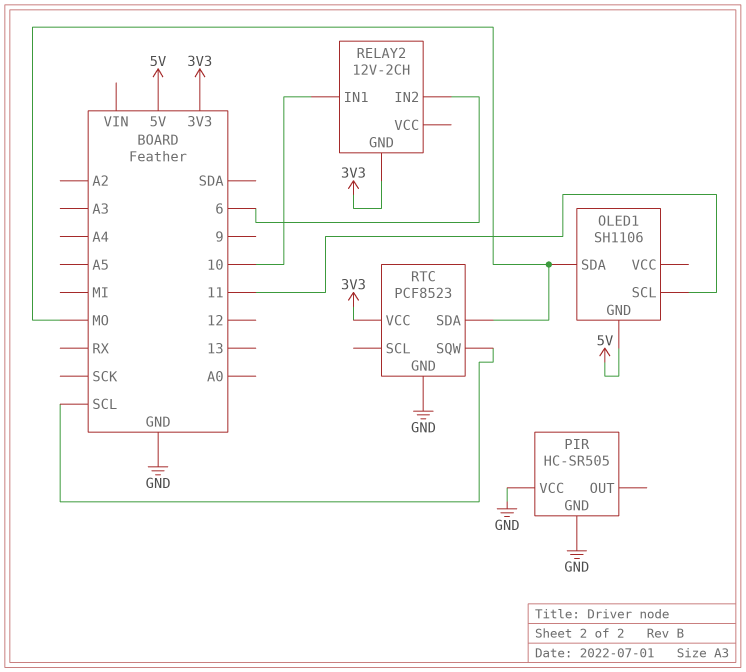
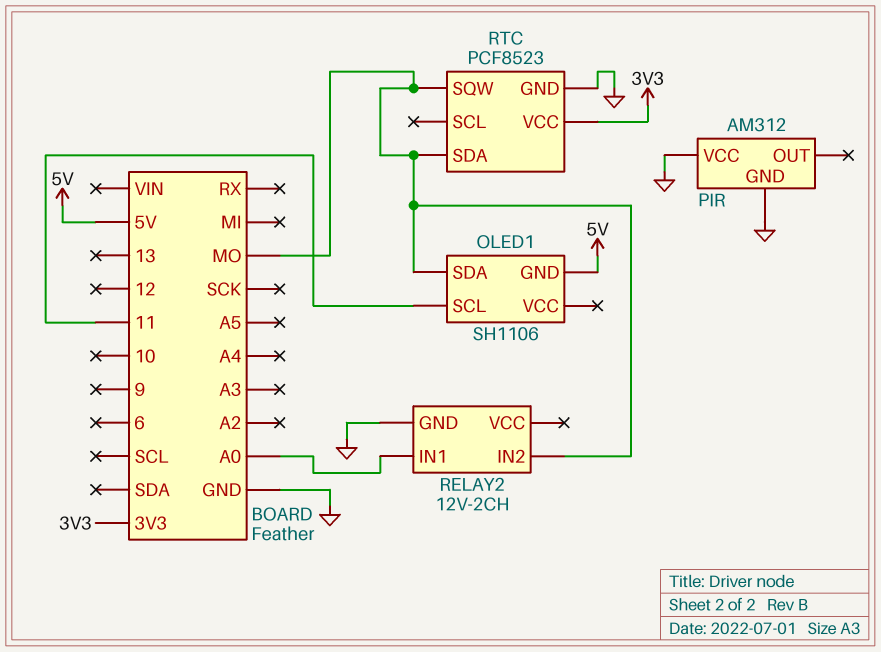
PIR: HC-SR505 -> AM312
RELAY2 pin GND: 3V3 -> GND
RELAY2 pin IN1: 10 -> A0
RELAY2 pin IN2: 6 -> MO
RTC pin SQW: SCL -> MO

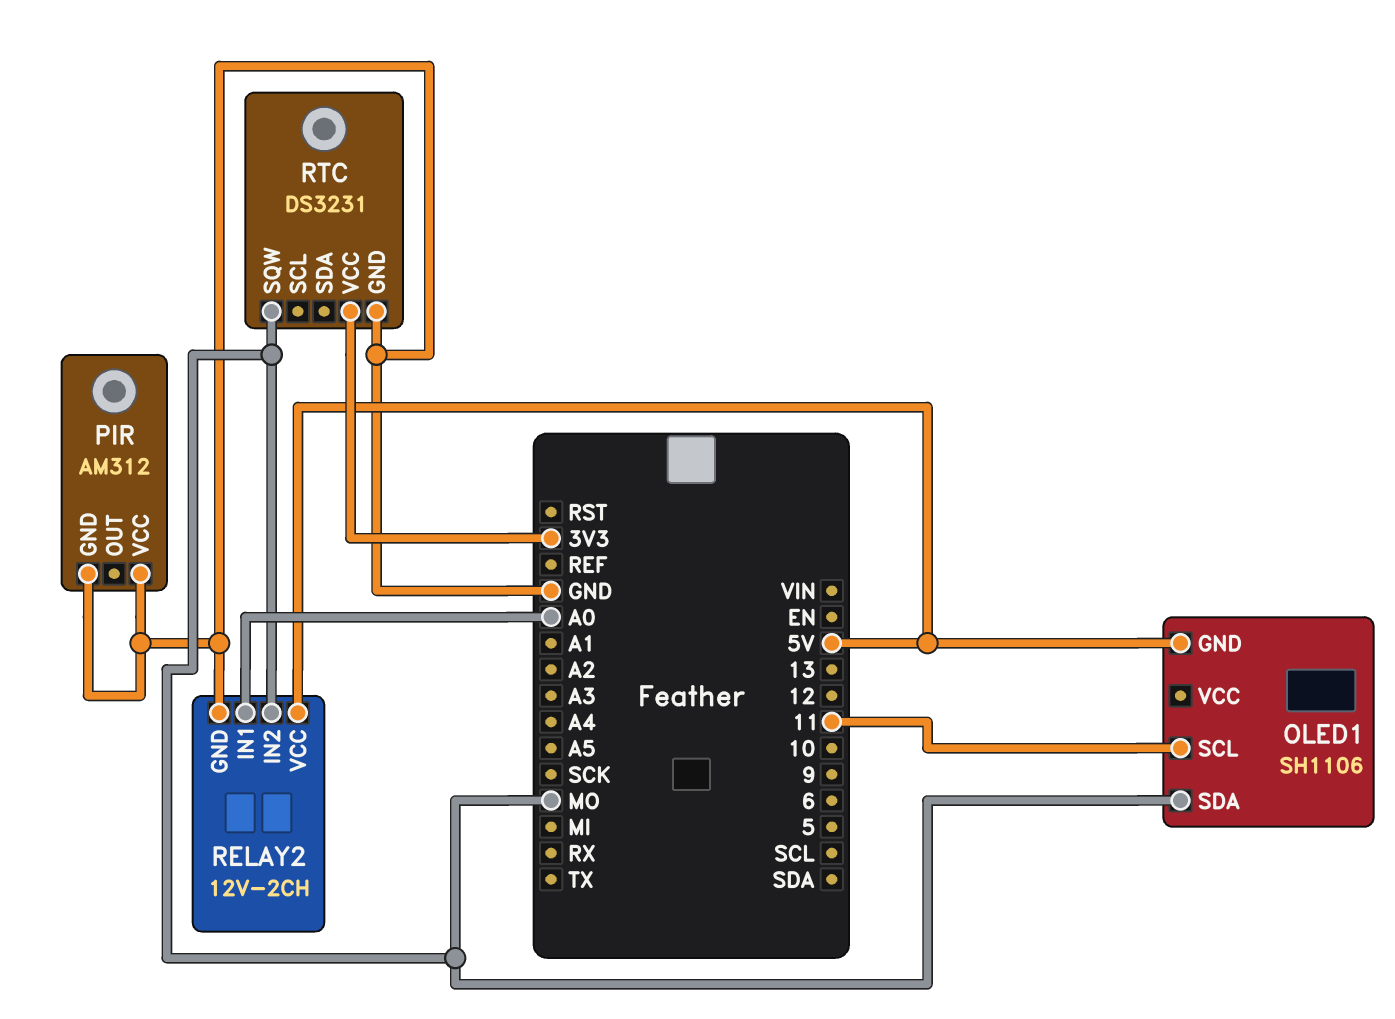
RELAY2 pin VCC: none -> 5V
RTC: PCF8523 -> DS3231
RTC pin SDA: MO -> none

